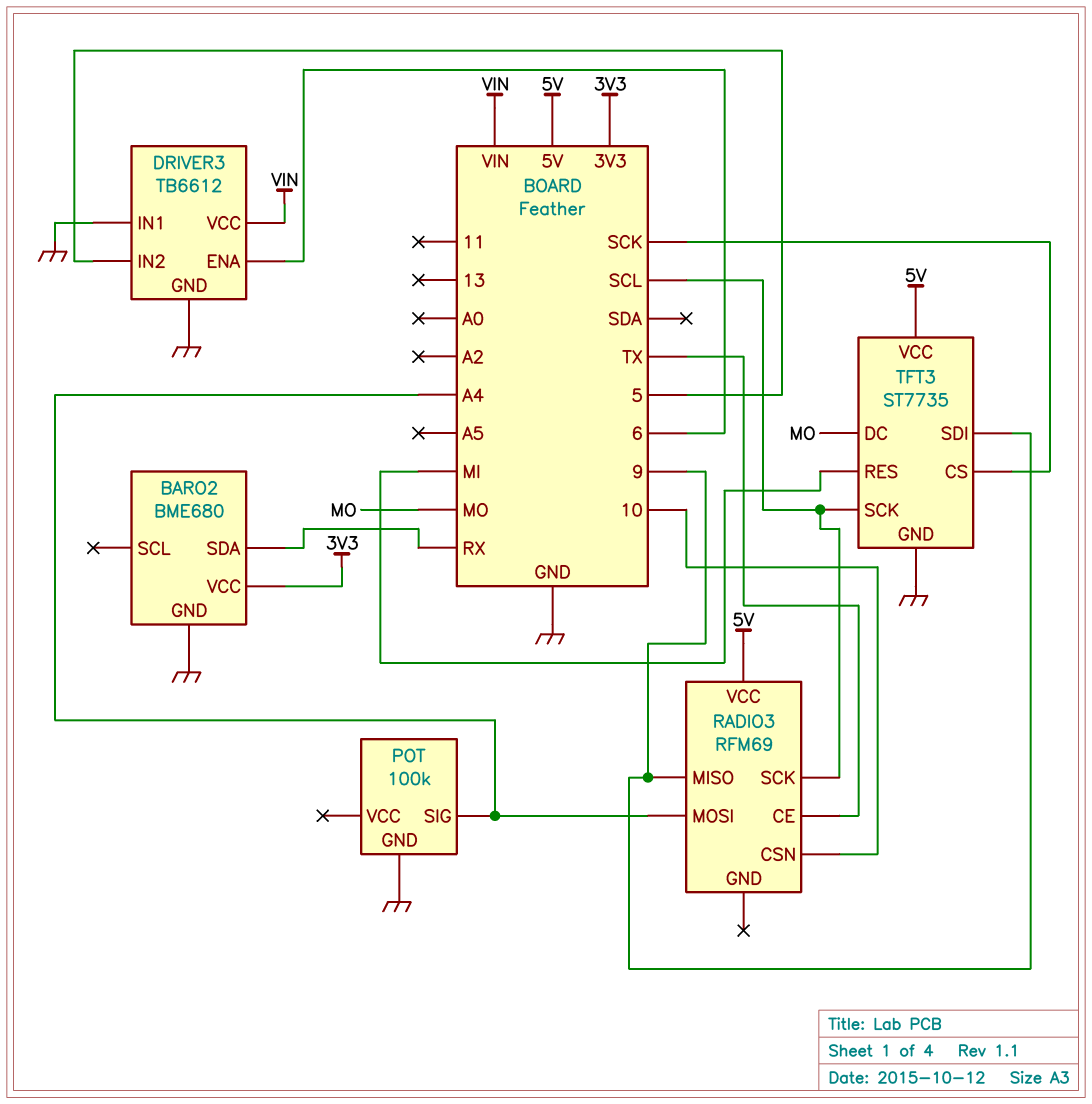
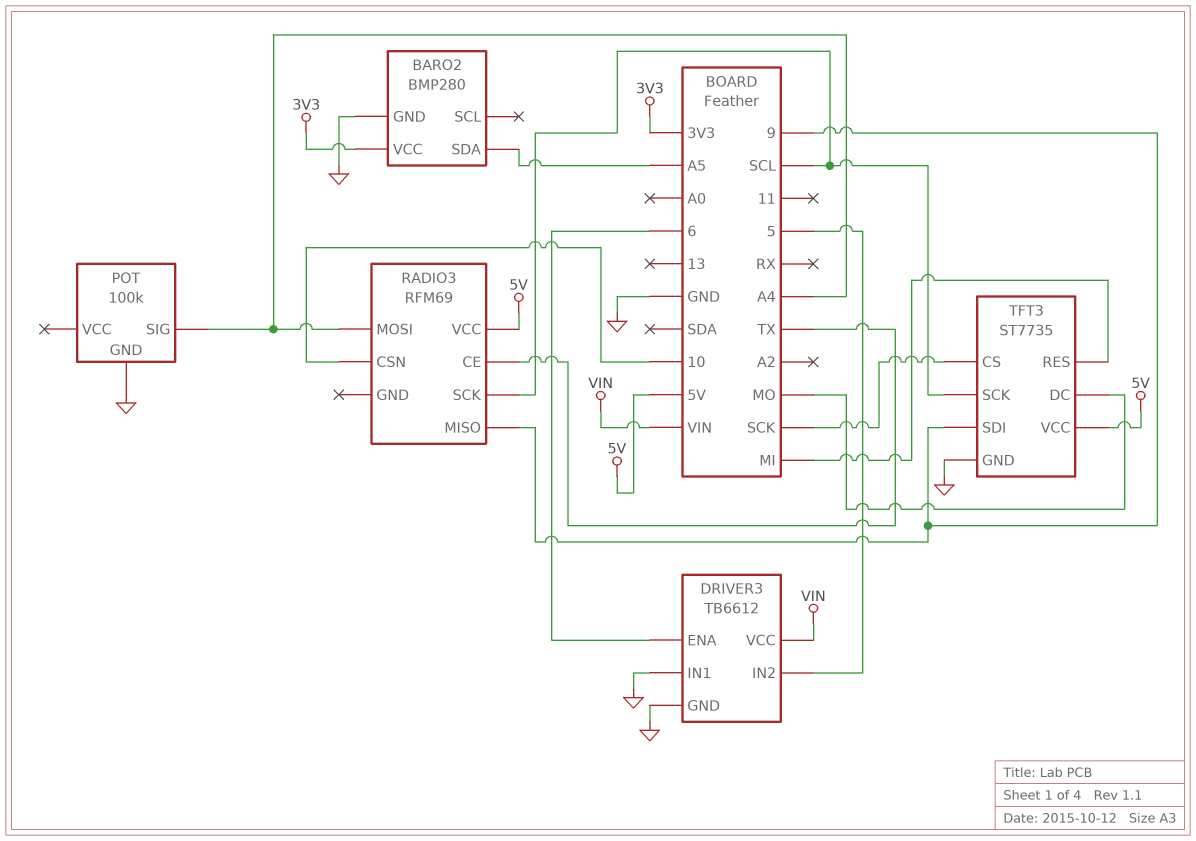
BARO2: BME680 -> BMP280
BARO2 pin SDA: RX -> A5

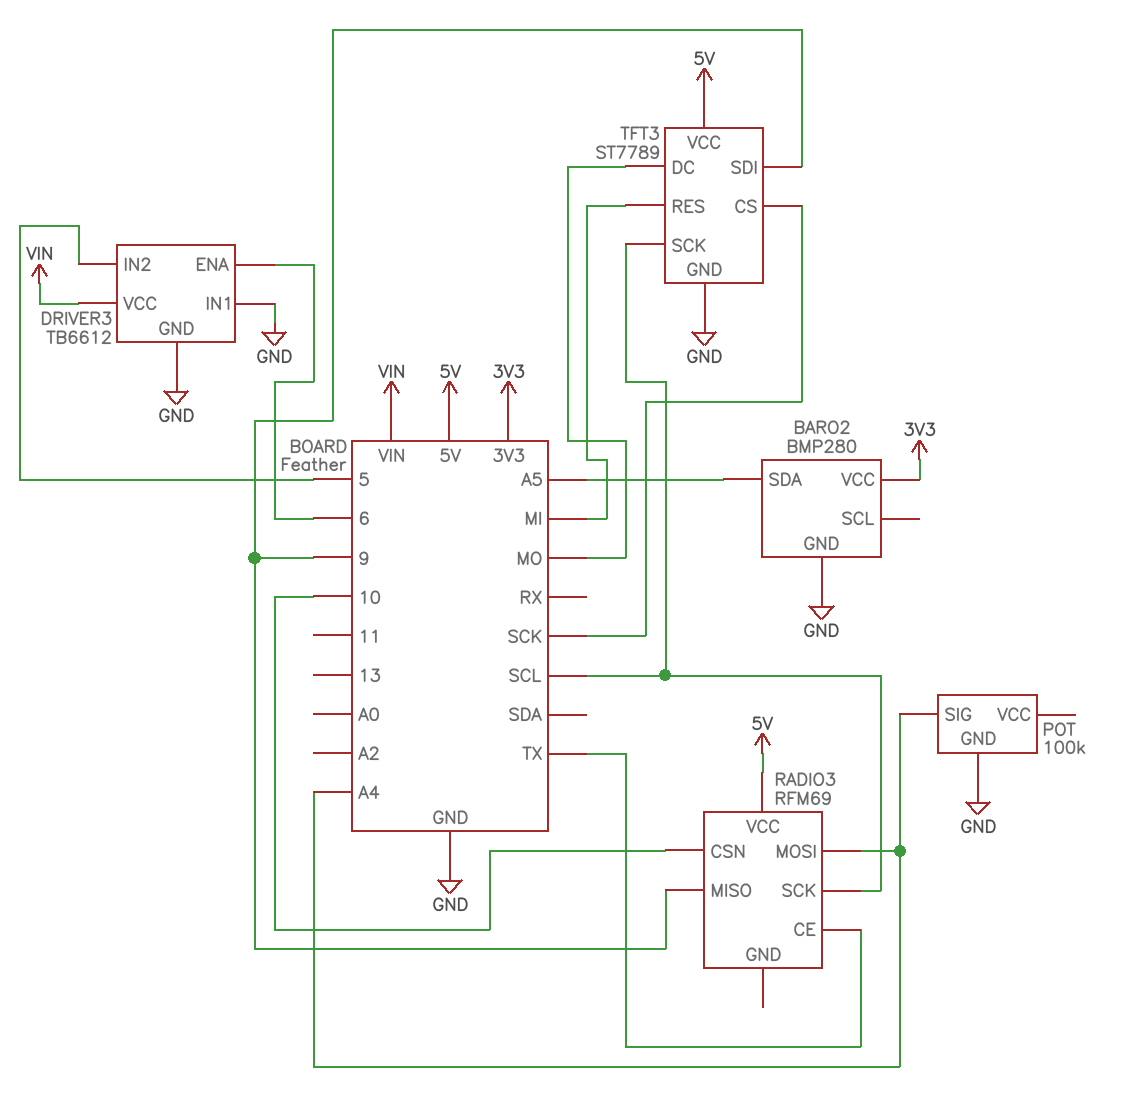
TFT3: ST7735 -> ST7789

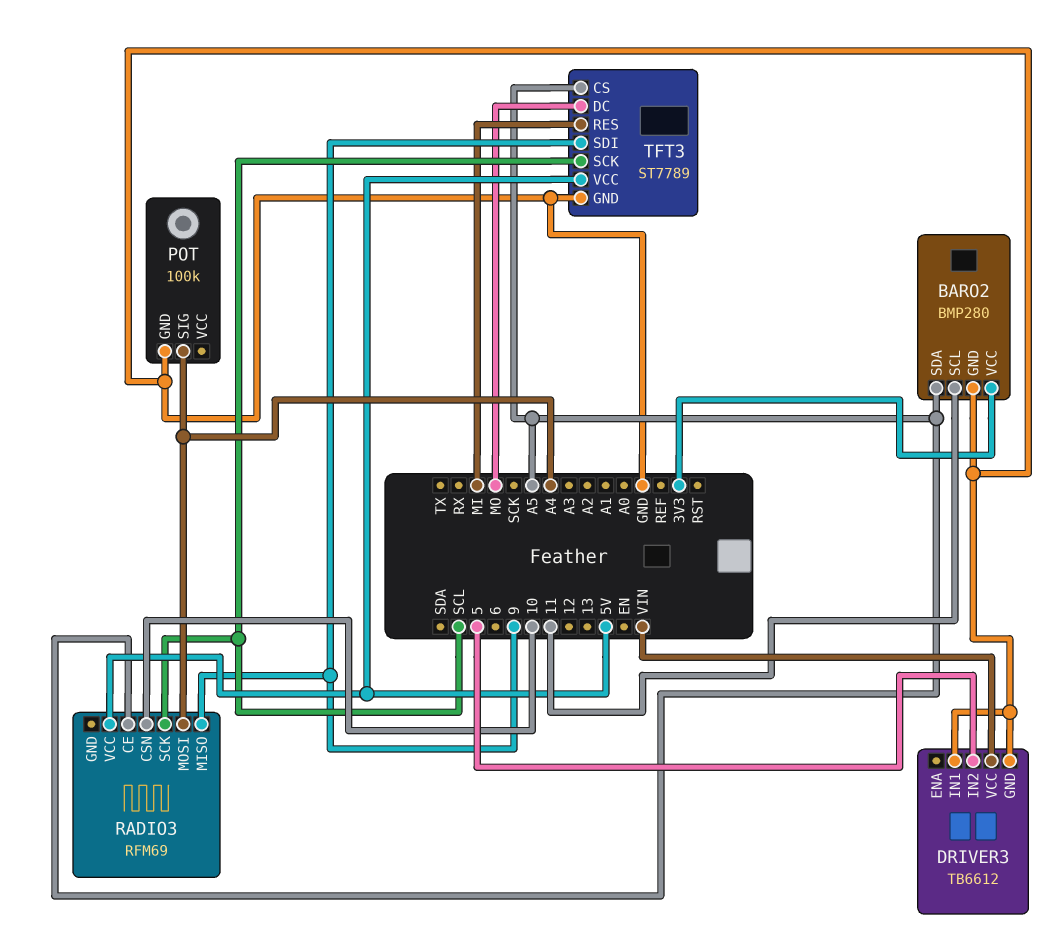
BARO2 pin SCL: none -> 11
DRIVER3 pin ENA: 6 -> none
RADIO3 pin CE: TX -> A5
TFT3 pin CS: SCK -> A5

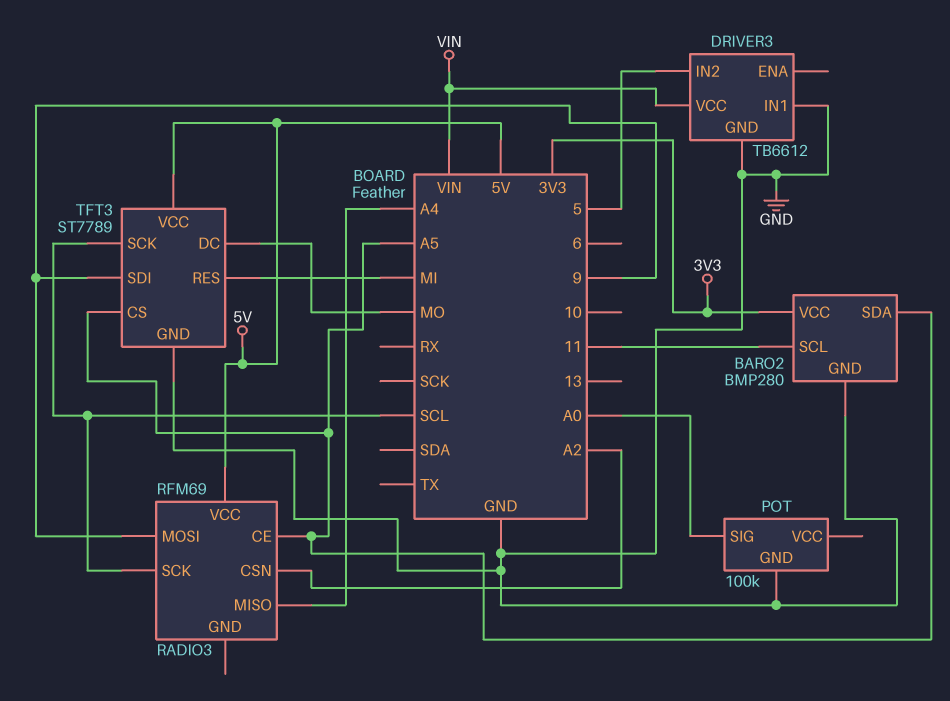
POT pin SIG: A4 -> A0
RADIO3 pin CSN: 10 -> A2
RADIO3 pin MISO: 9 -> A4
RADIO3 pin MOSI: A4 -> 9

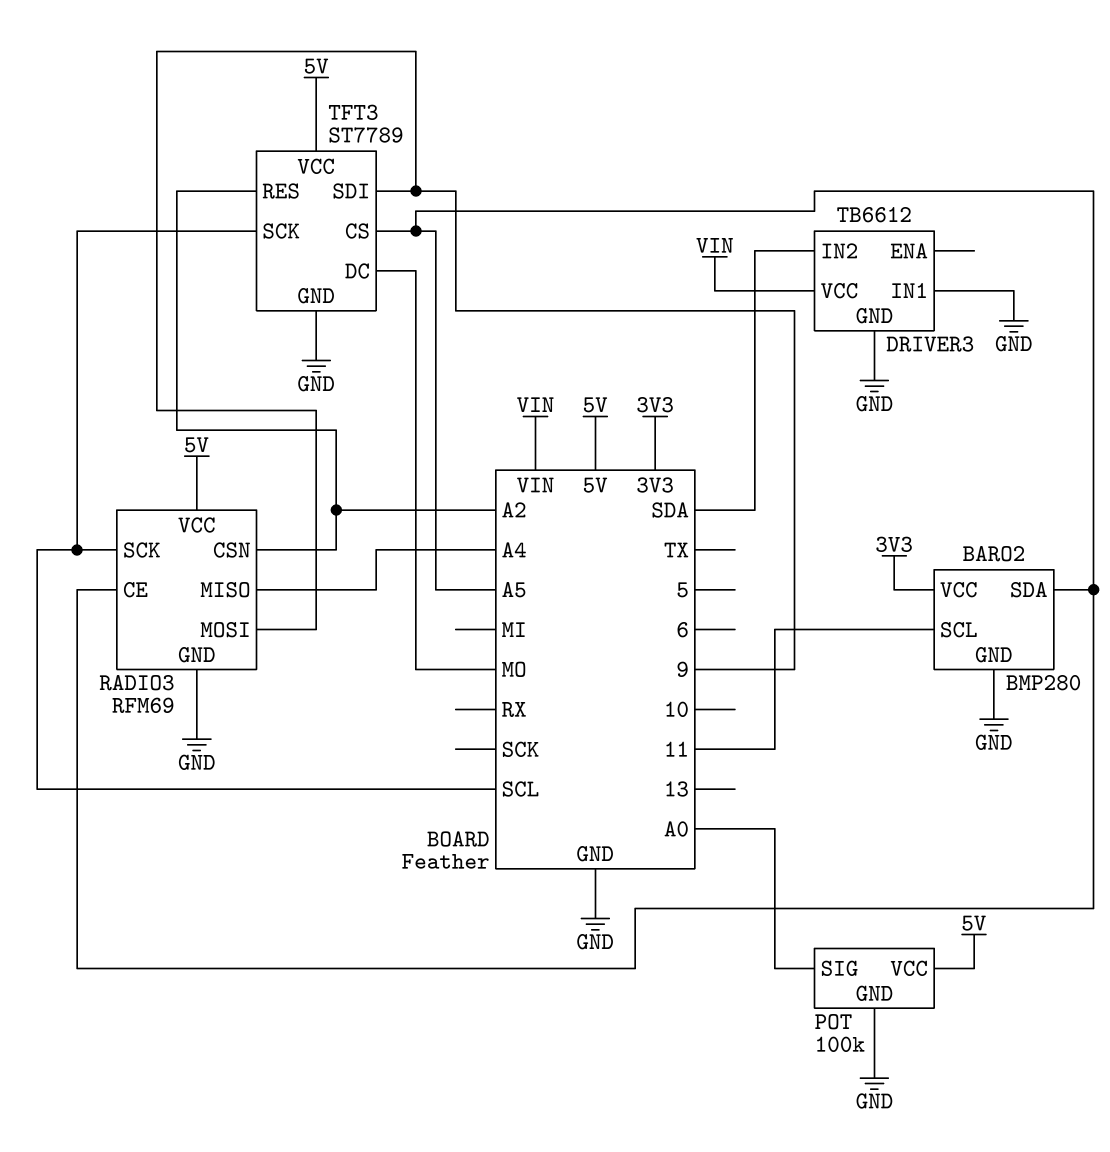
DRIVER3 pin IN2: 5 -> SDA
POT pin VCC: none -> 5V
RADIO3 pin GND: none -> GND
TFT3 pin RES: MI -> A2

